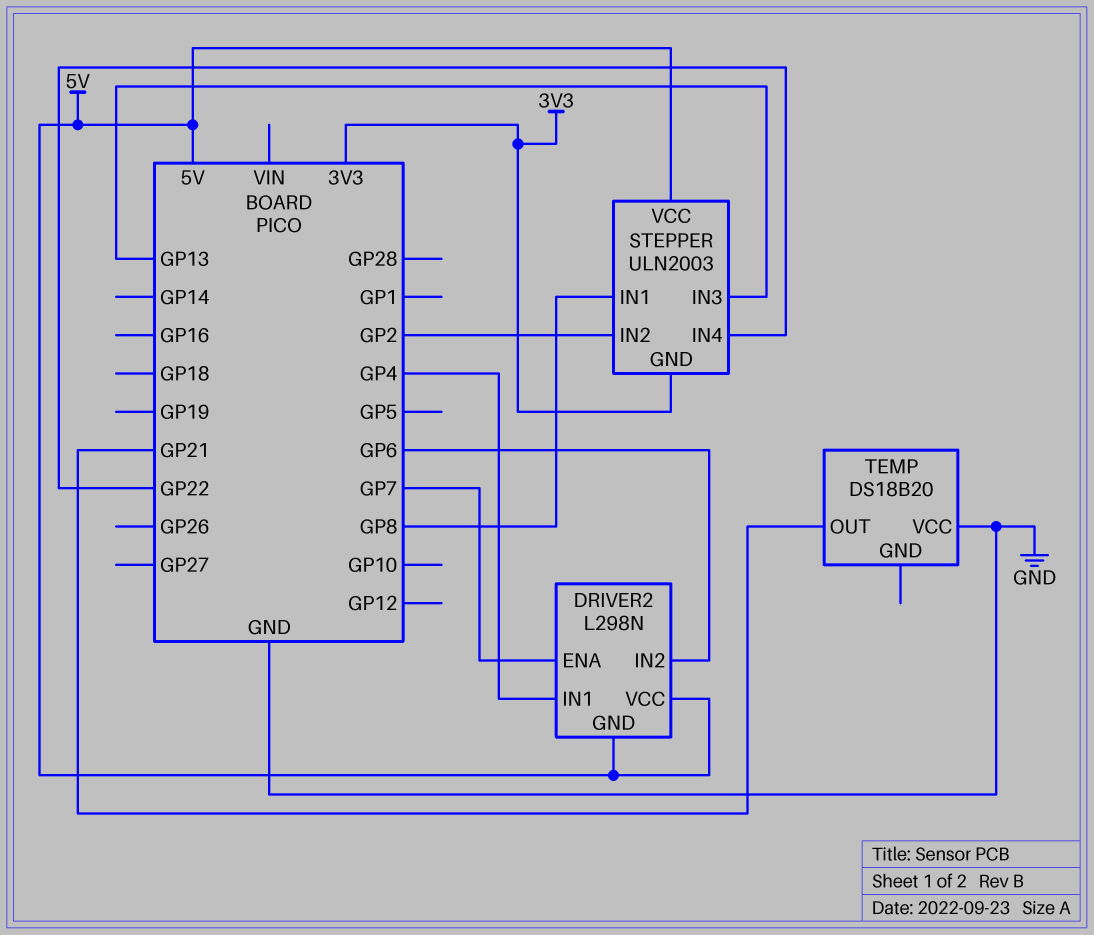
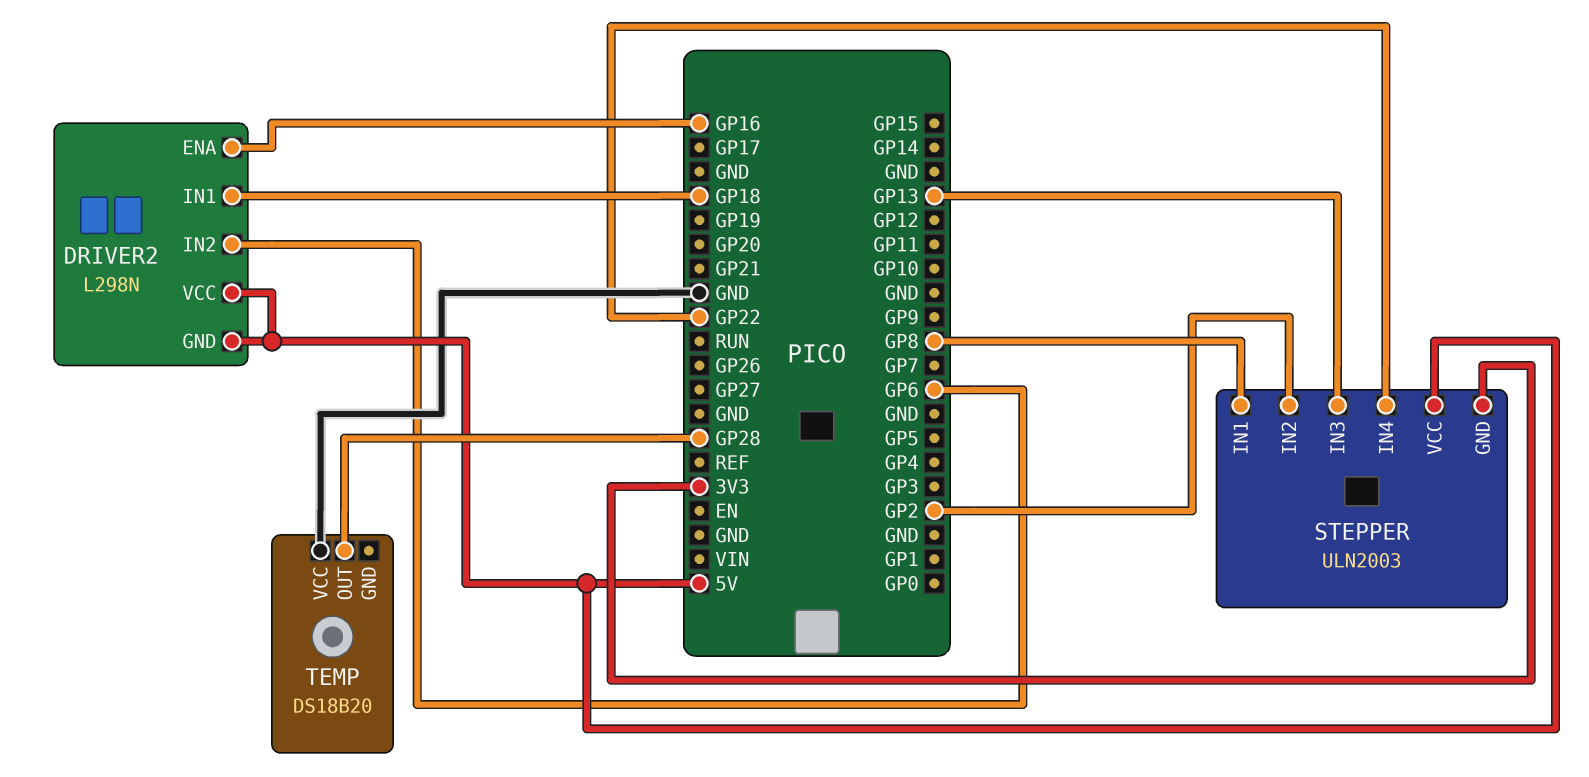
DRIVER2 pin ENA: GP7 -> GP16
DRIVER2 pin IN1: GP4 -> GP18
TEMP pin OUT: GP21 -> GP28

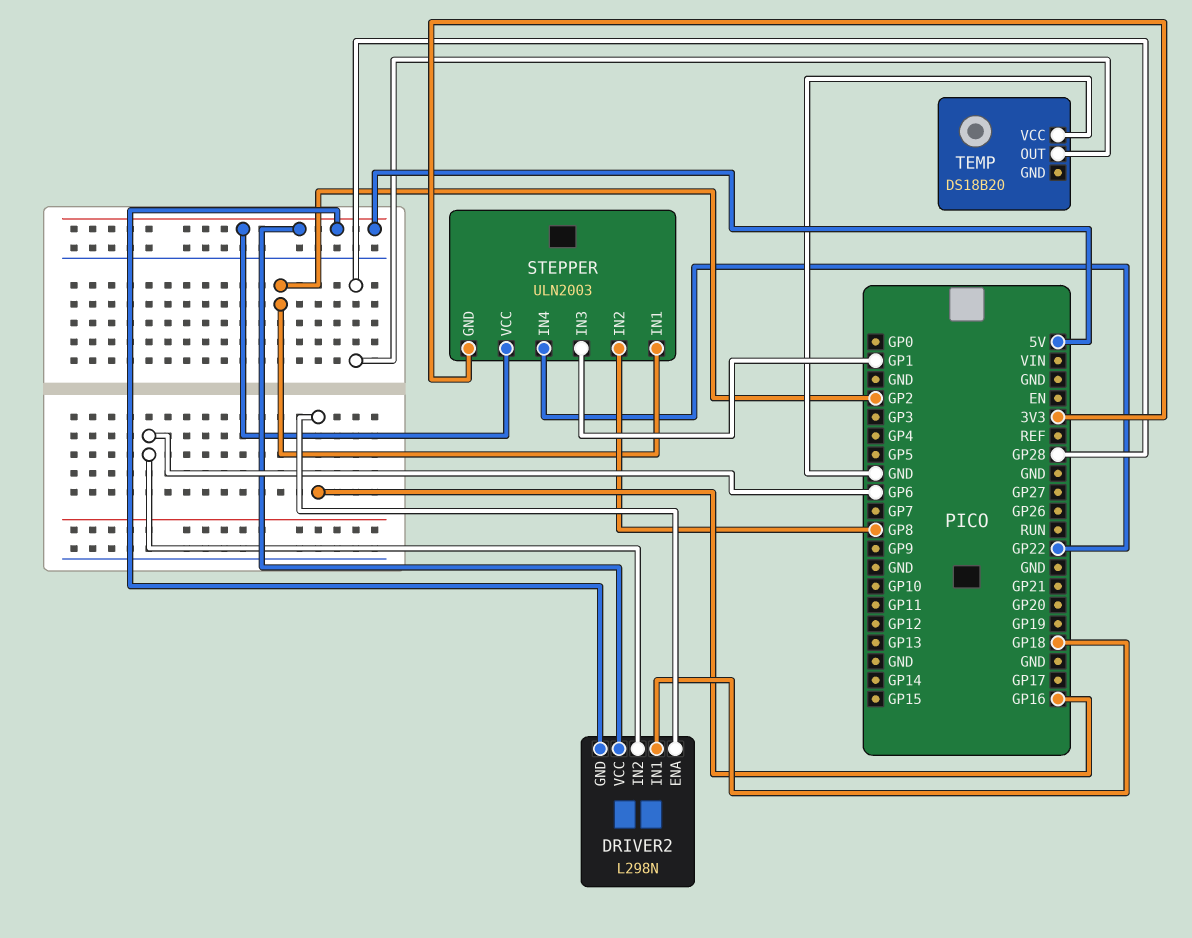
STEPPER pin IN1: GP8 -> GP2
STEPPER pin IN2: GP2 -> GP8
STEPPER pin IN3: GP13 -> GP1

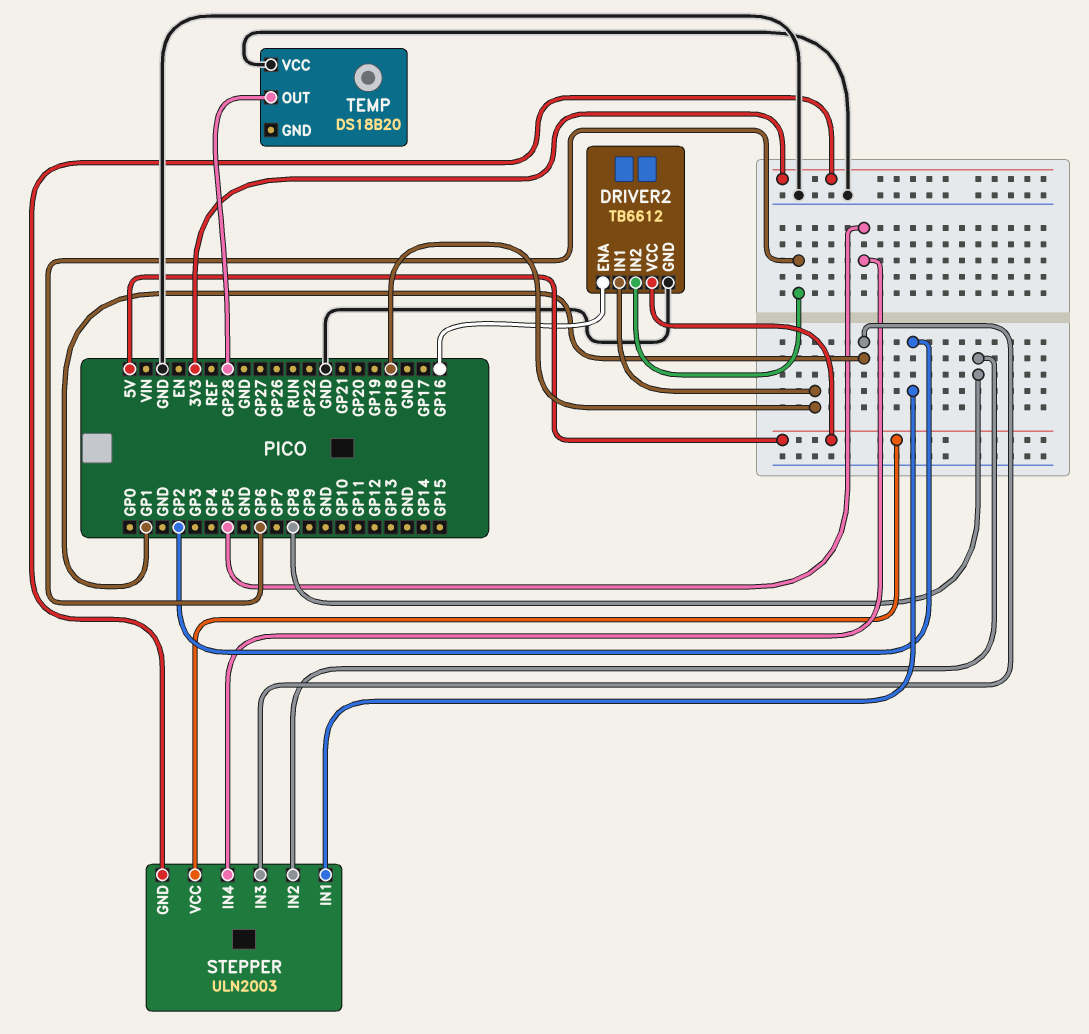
DRIVER2: L298N -> TB6612
DRIVER2 pin GND: 5V -> GND
STEPPER pin IN4: GP22 -> GP5

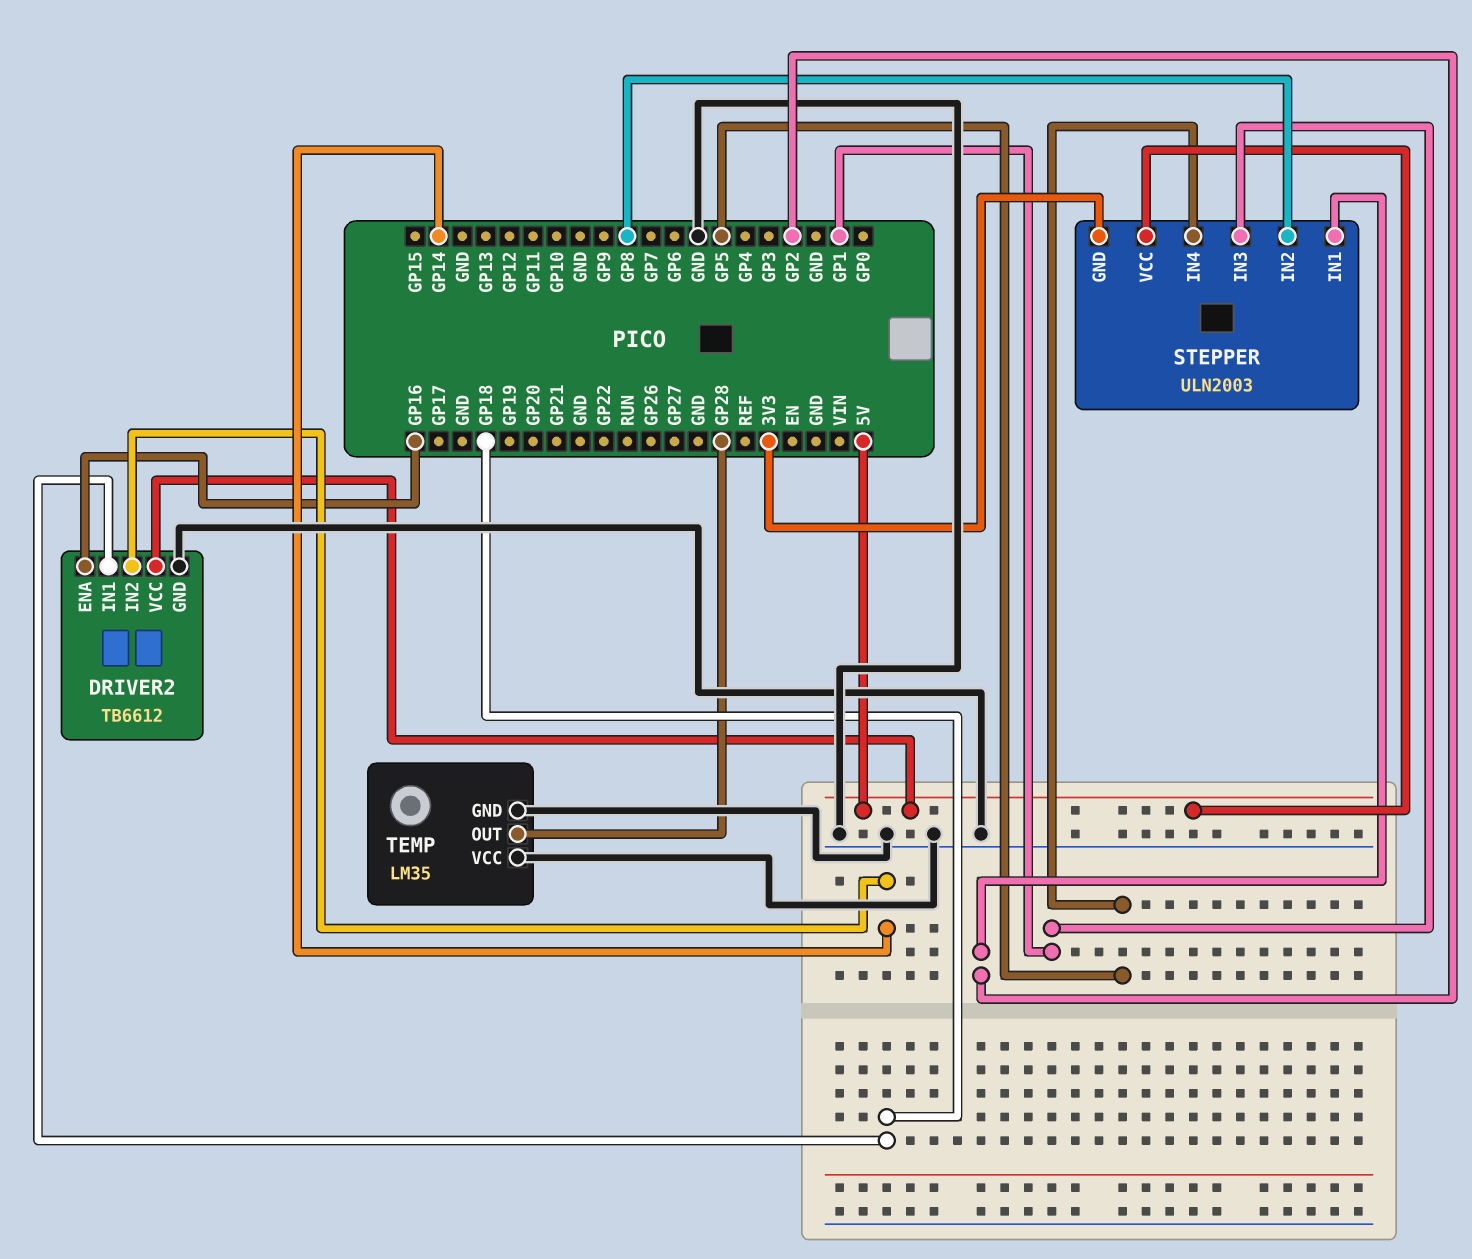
DRIVER2 pin IN2: GP6 -> GP14
TEMP: DS18B20 -> LM35
TEMP pin GND: none -> GND

